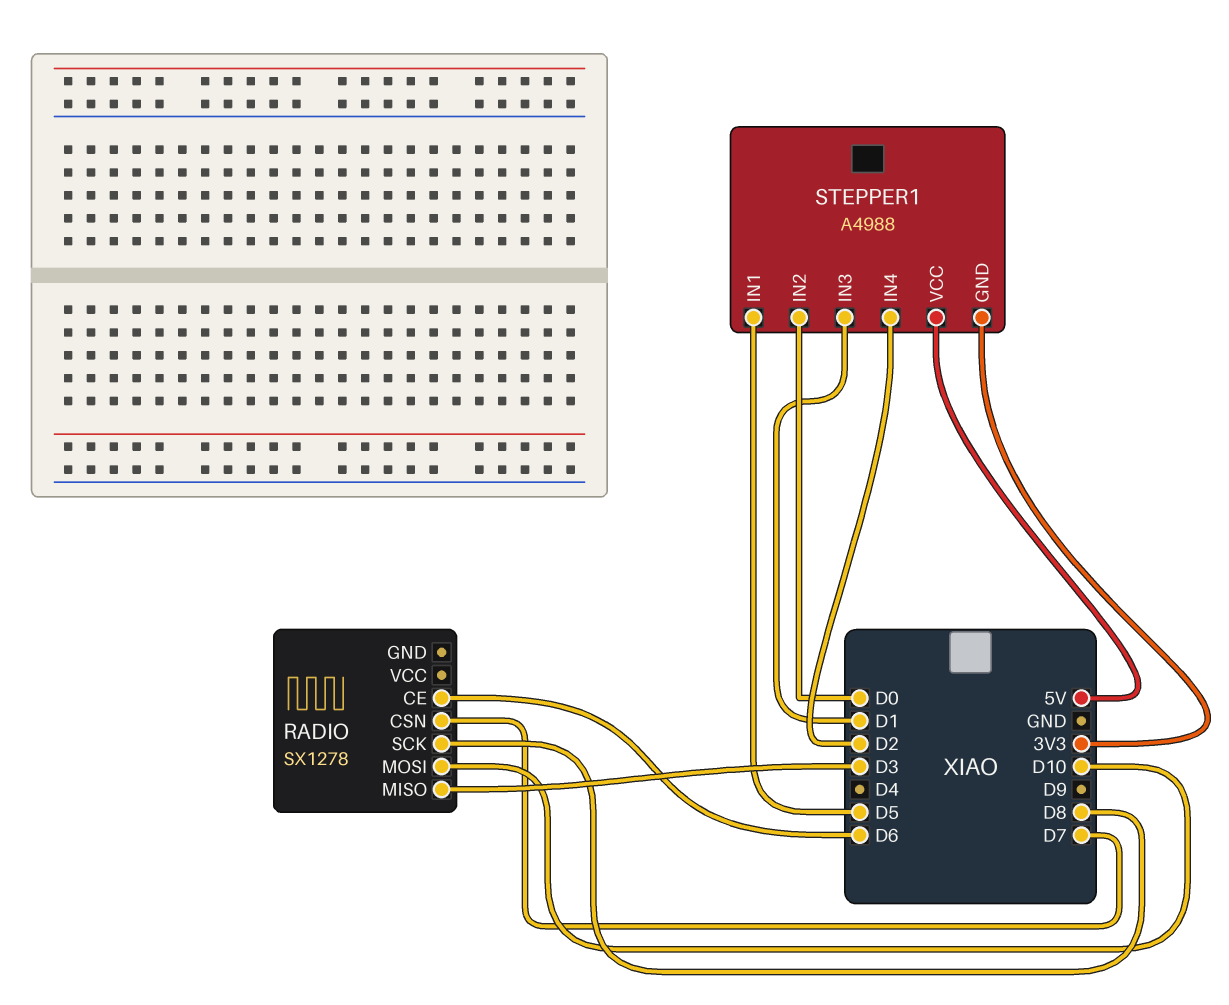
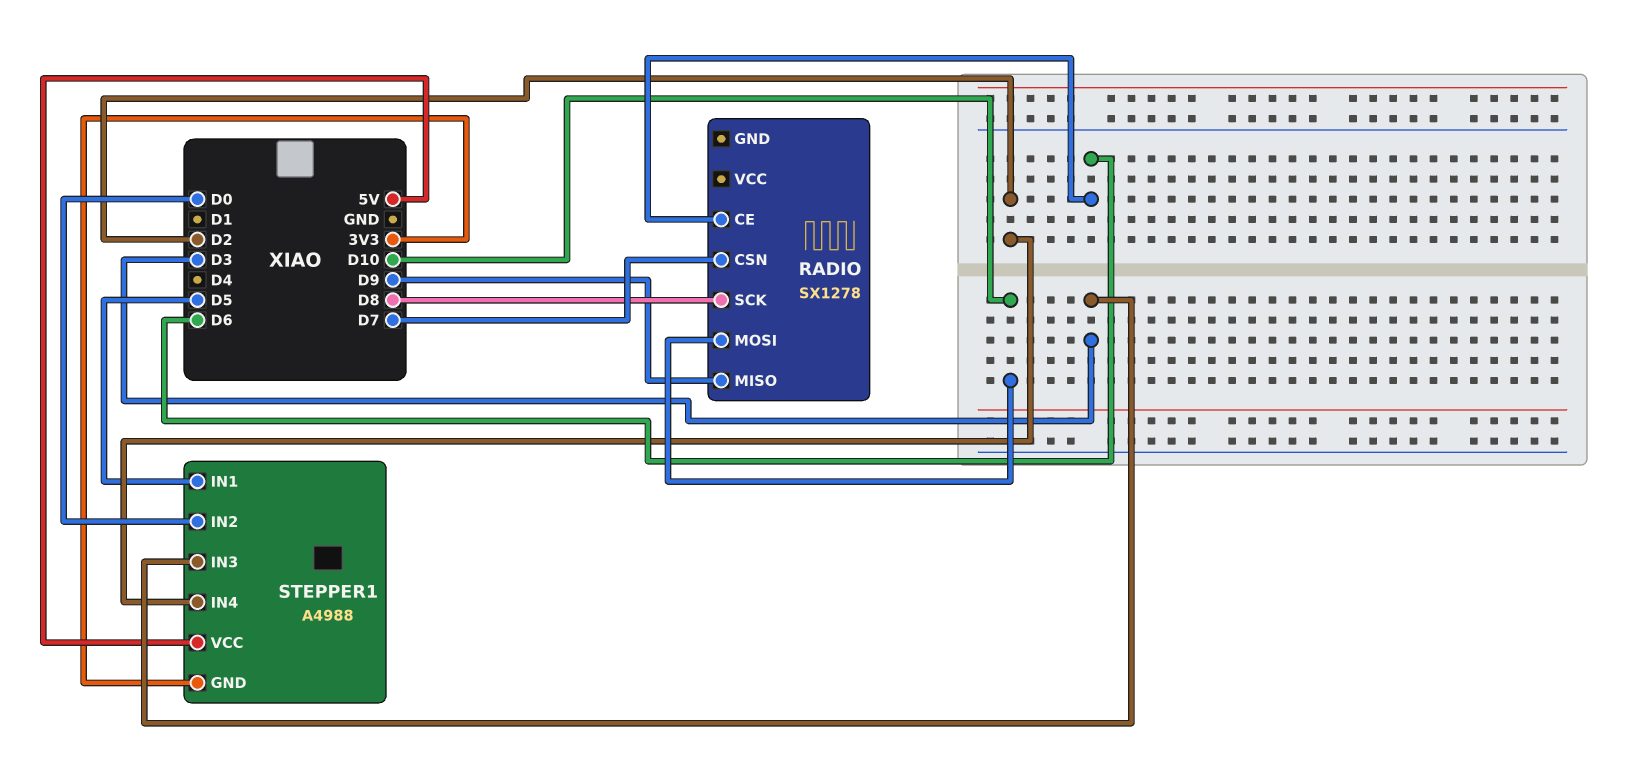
RADIO pin MISO: D3 -> D9
STEPPER1 pin IN3: D1 -> D3

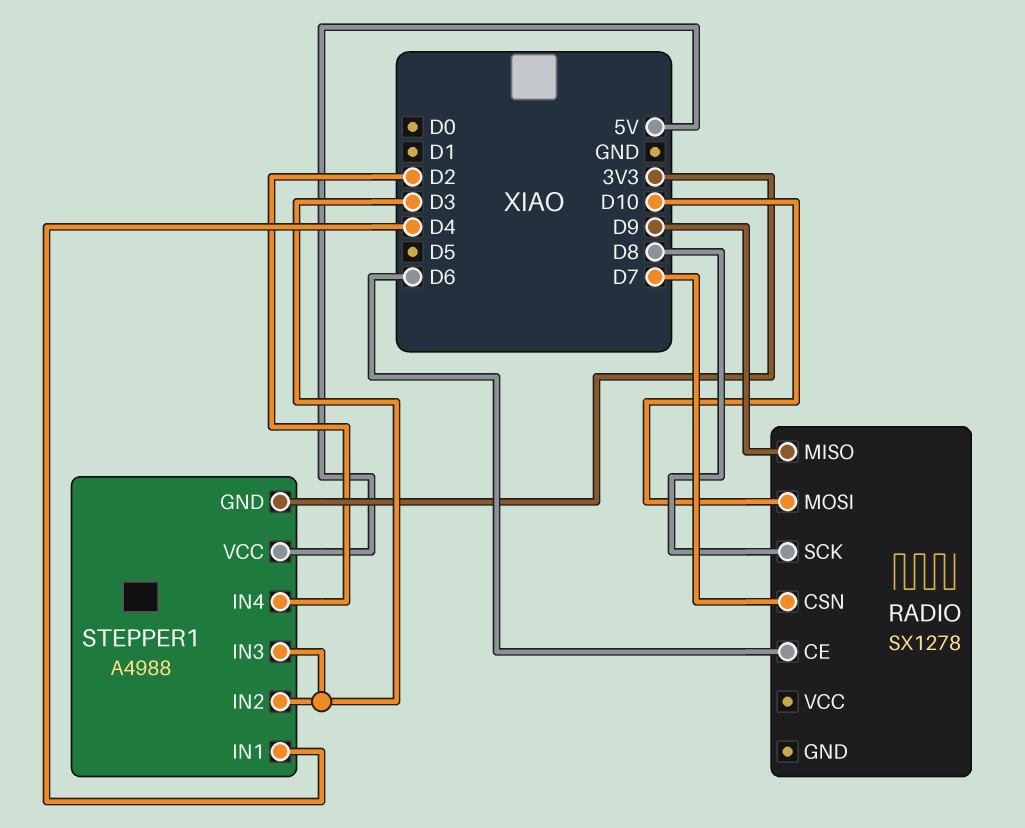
STEPPER1 pin IN1: D5 -> D4
STEPPER1 pin IN2: D0 -> D3

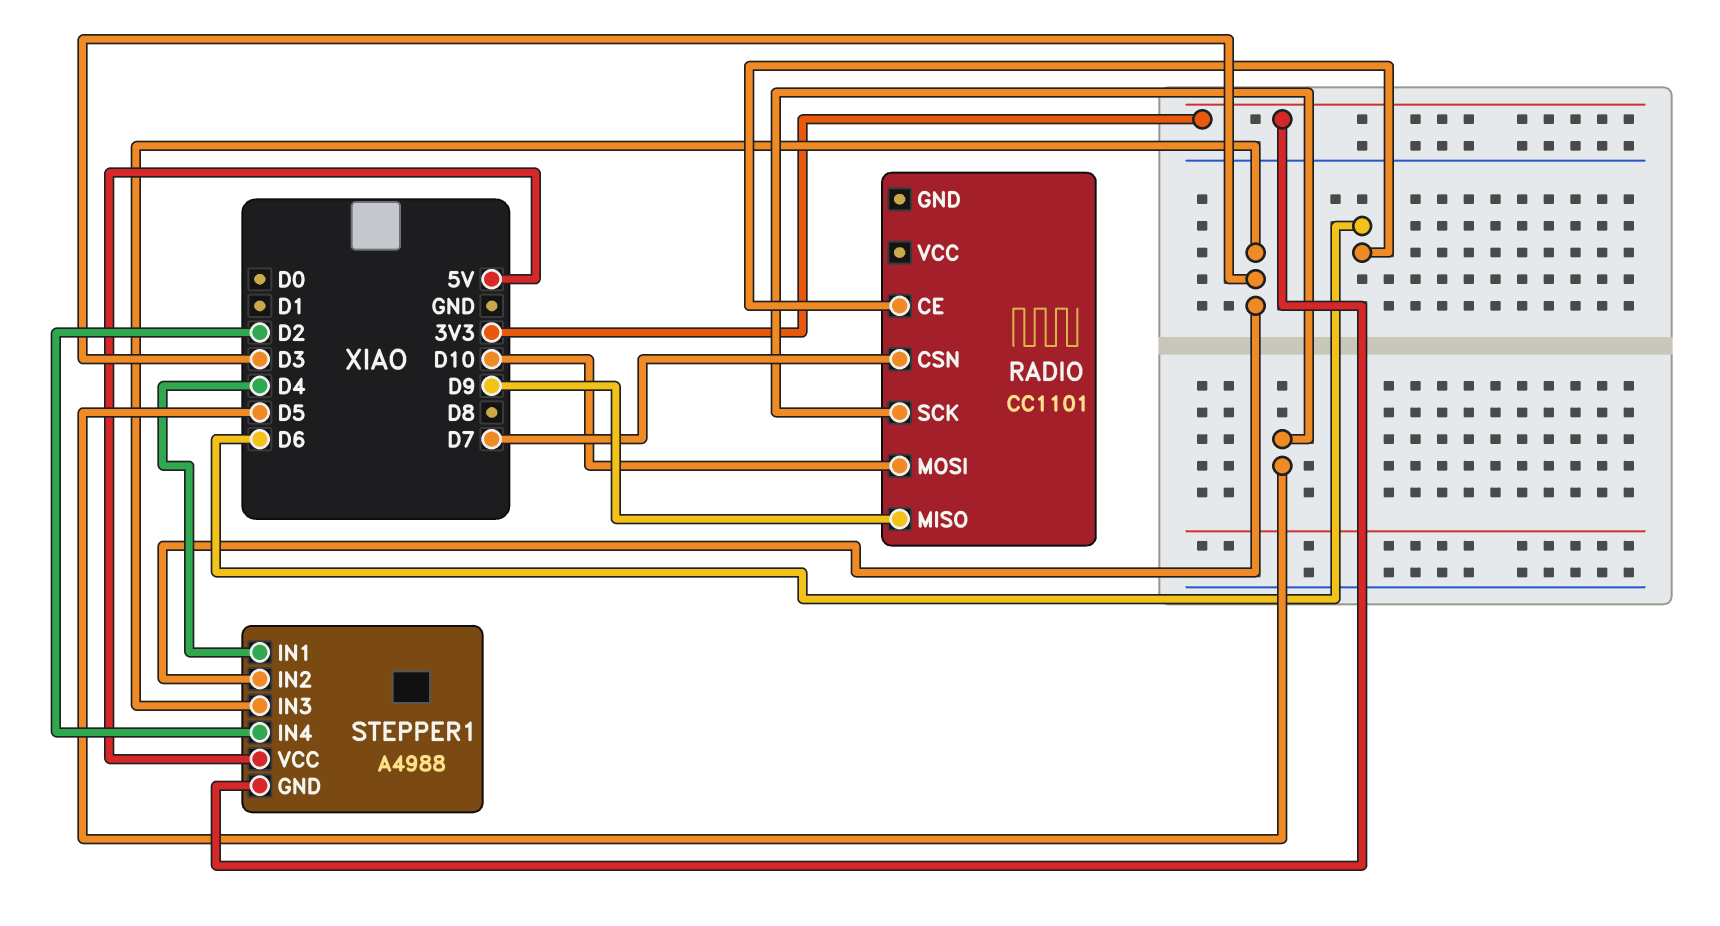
RADIO: SX1278 -> CC1101
RADIO pin SCK: D8 -> D5

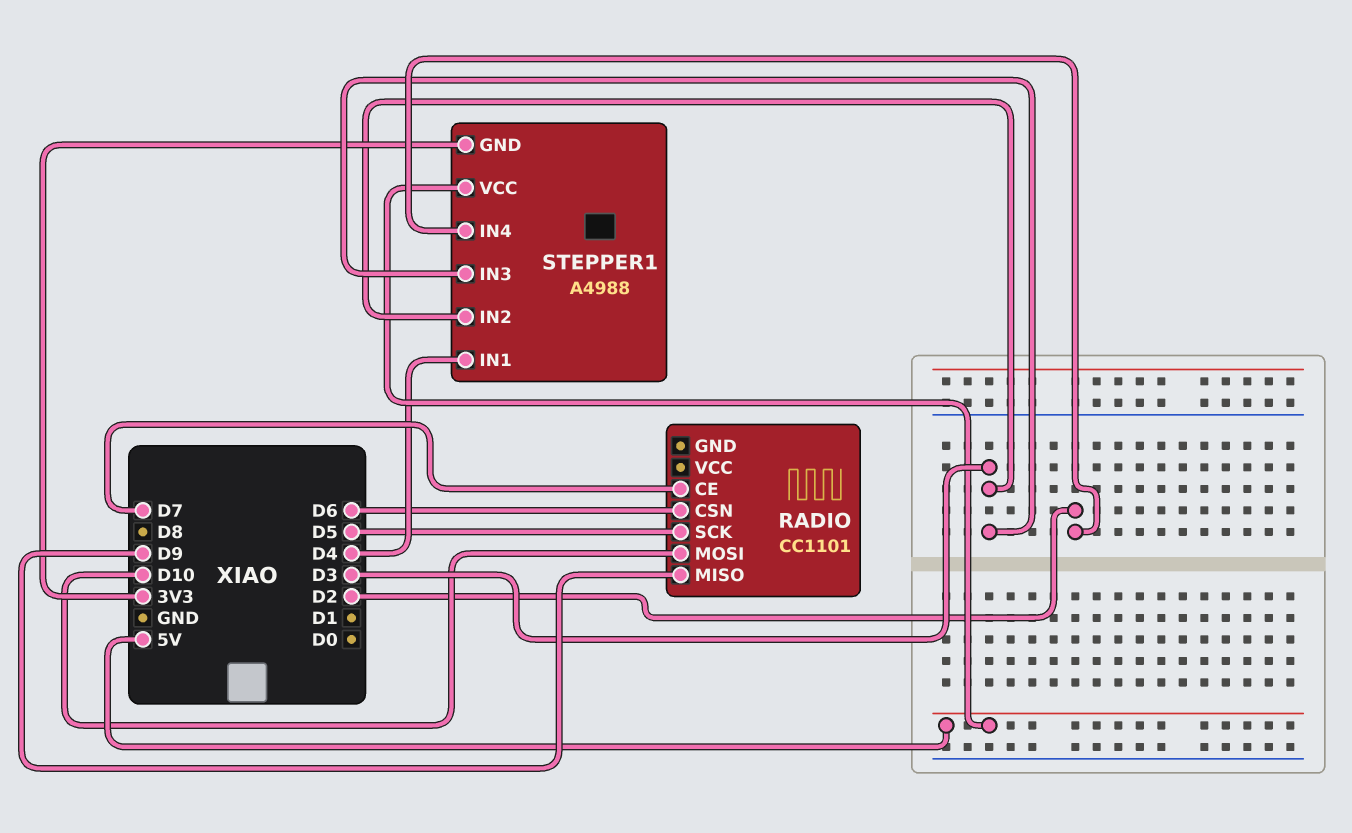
RADIO pin CE: D6 -> D7
RADIO pin CSN: D7 -> D6

